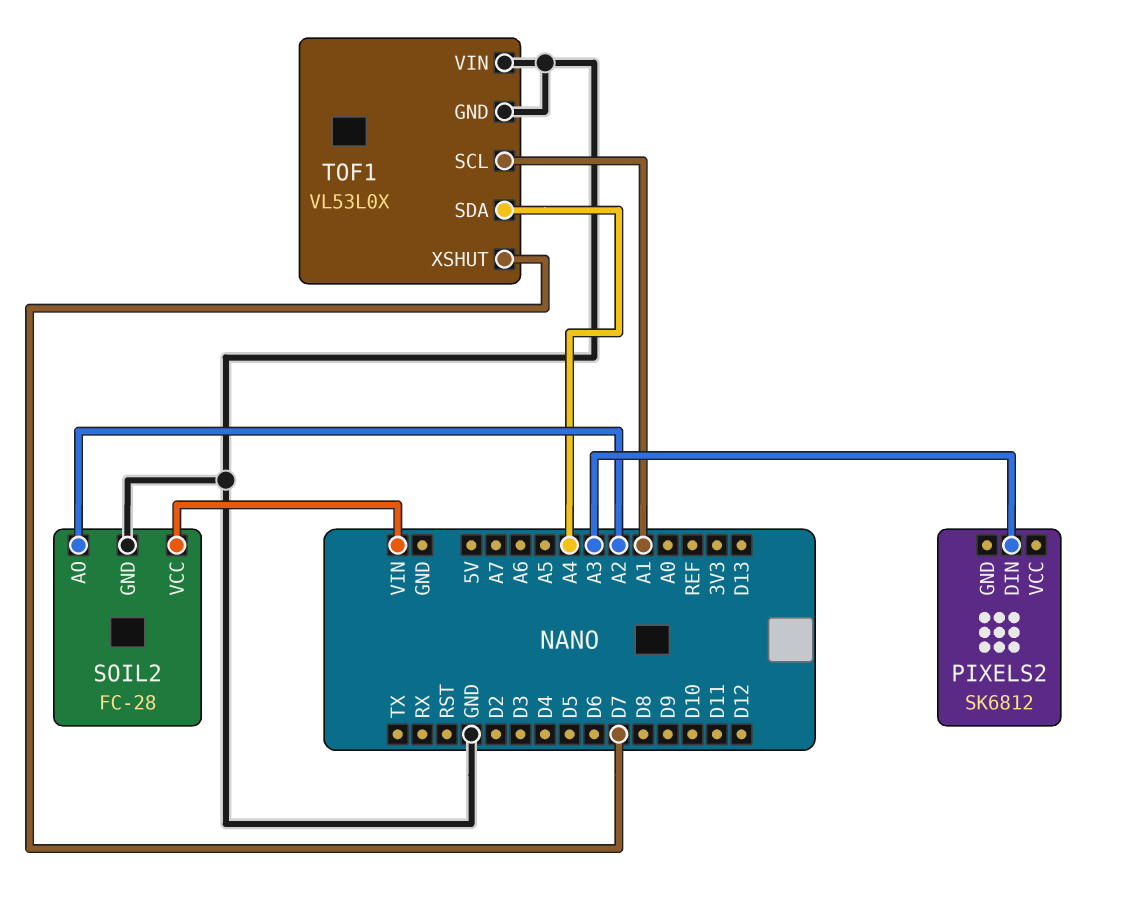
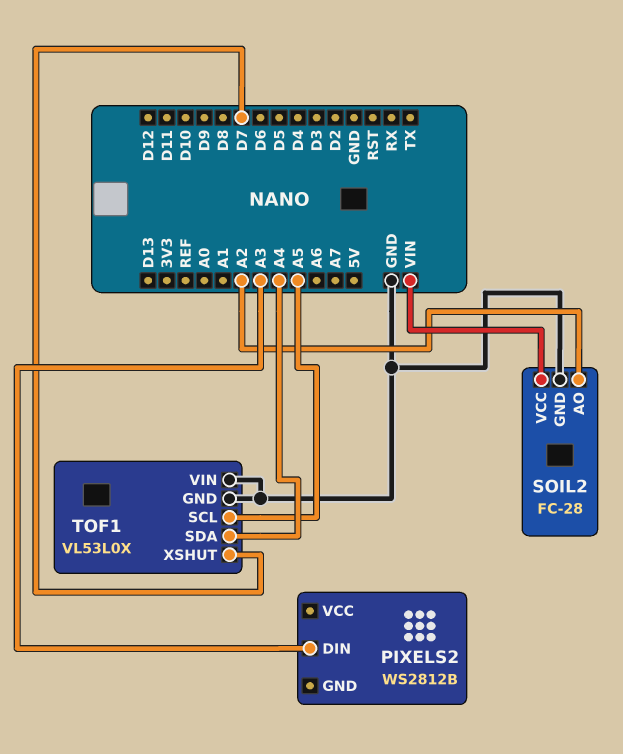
PIXELS2: SK6812 -> WS2812B
TOF1 pin SCL: A1 -> A5

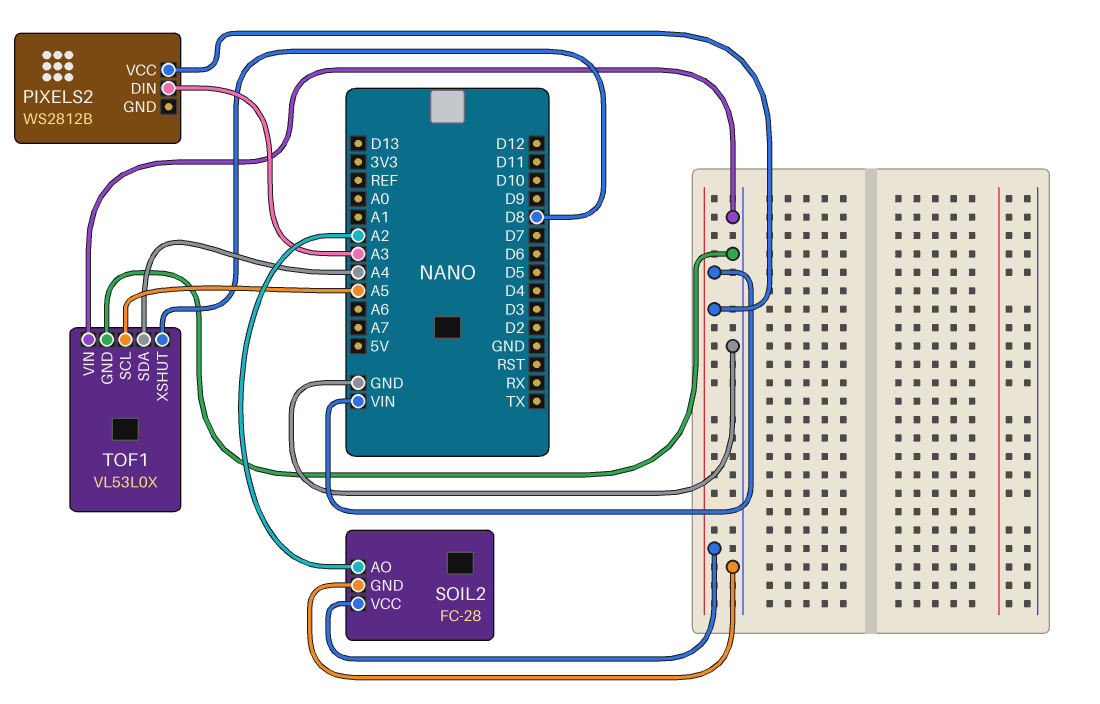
PIXELS2 pin VCC: none -> VIN
TOF1 pin XSHUT: D7 -> D8

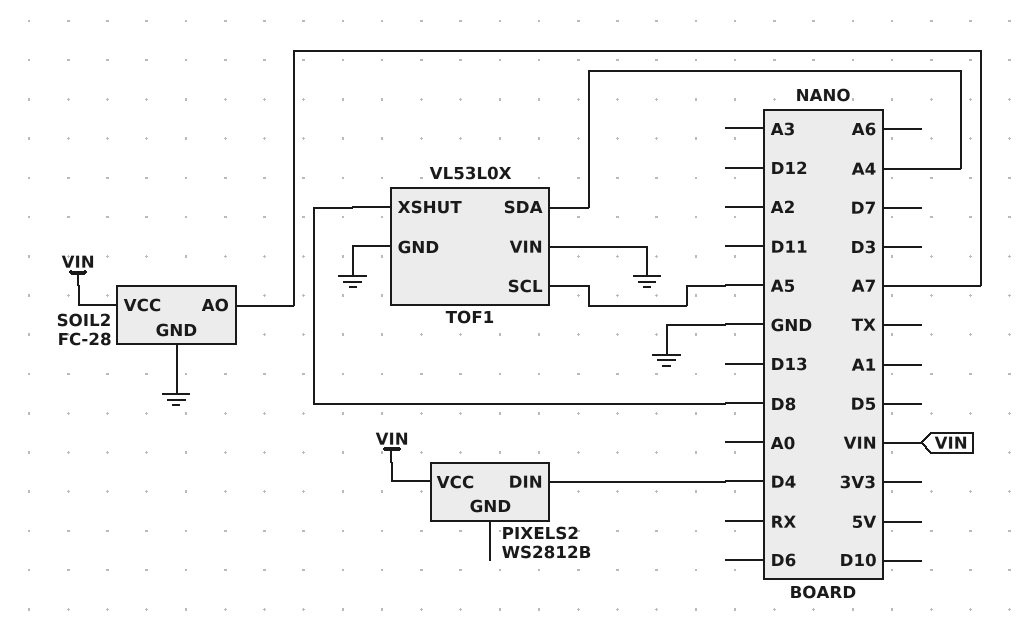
PIXELS2 pin DIN: A3 -> D4
SOIL2 pin AO: A2 -> A7

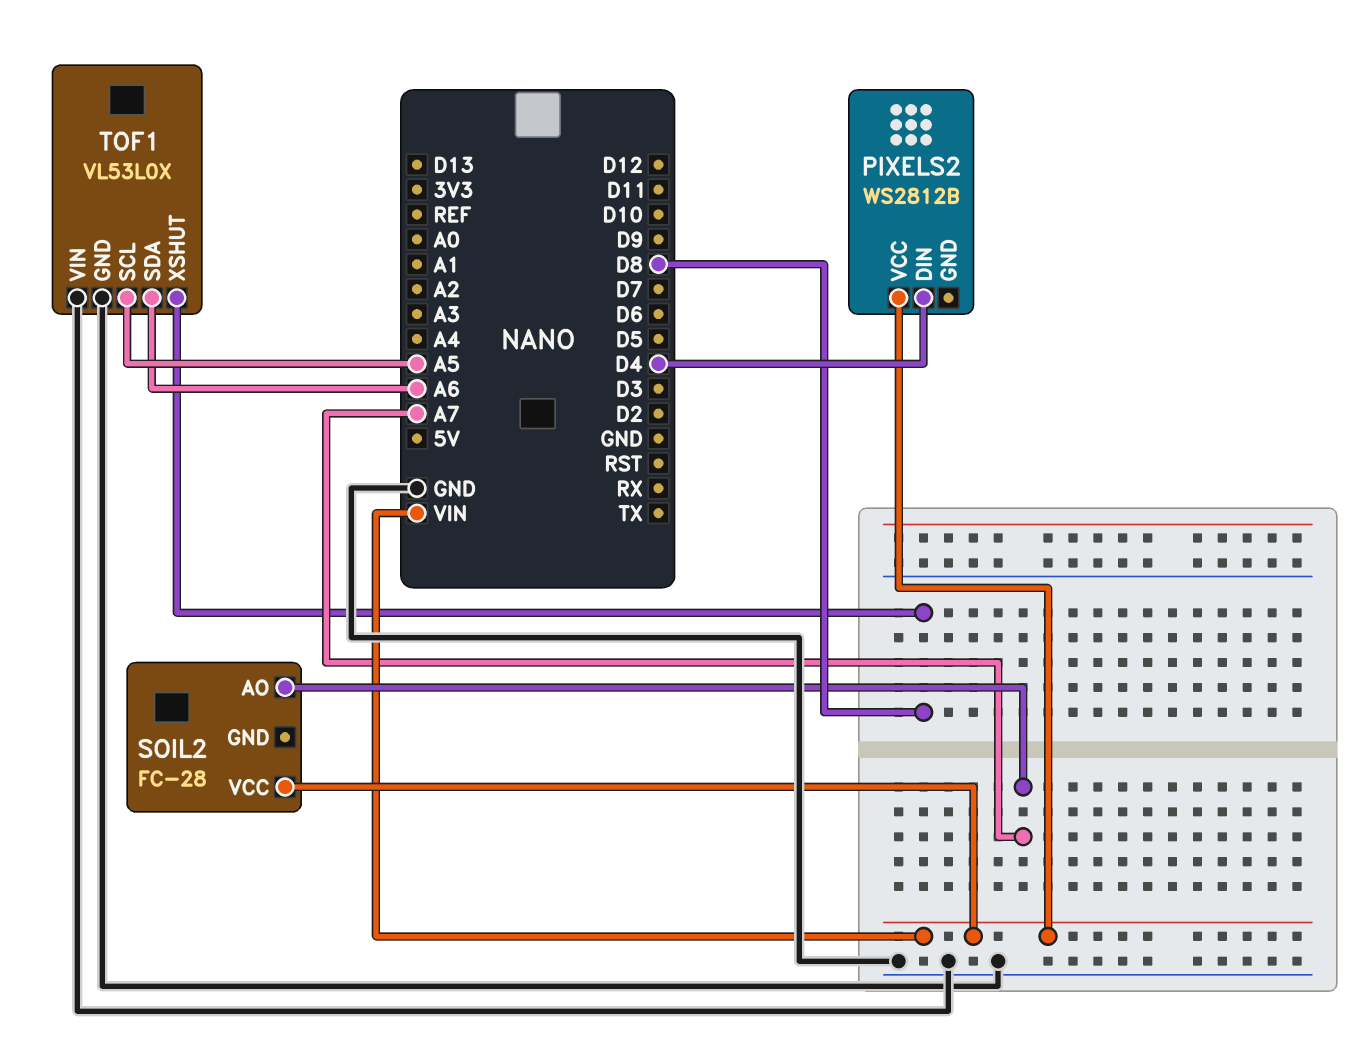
SOIL2 pin GND: GND -> none
TOF1 pin SDA: A4 -> A6

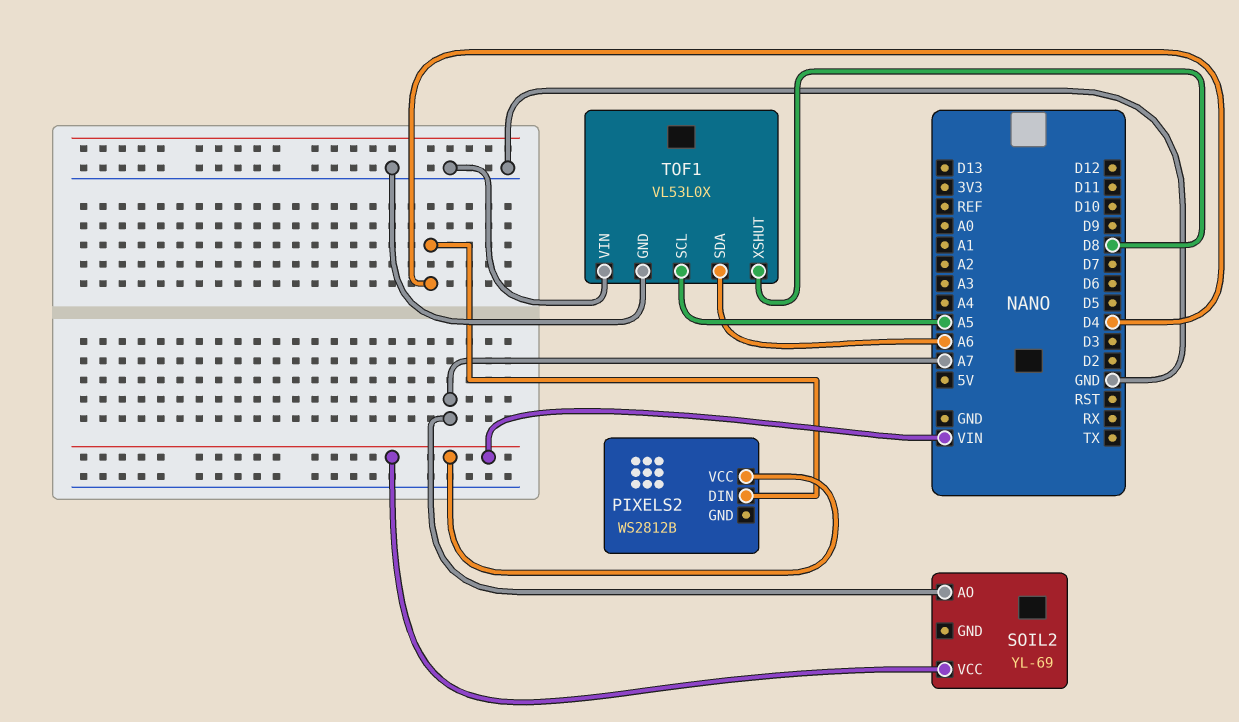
SOIL2: FC-28 -> YL-69

